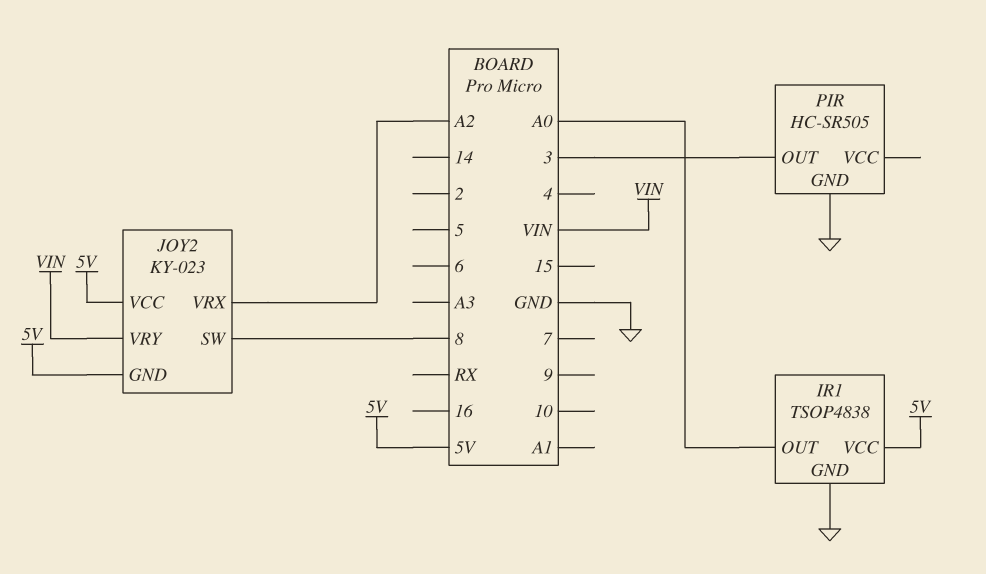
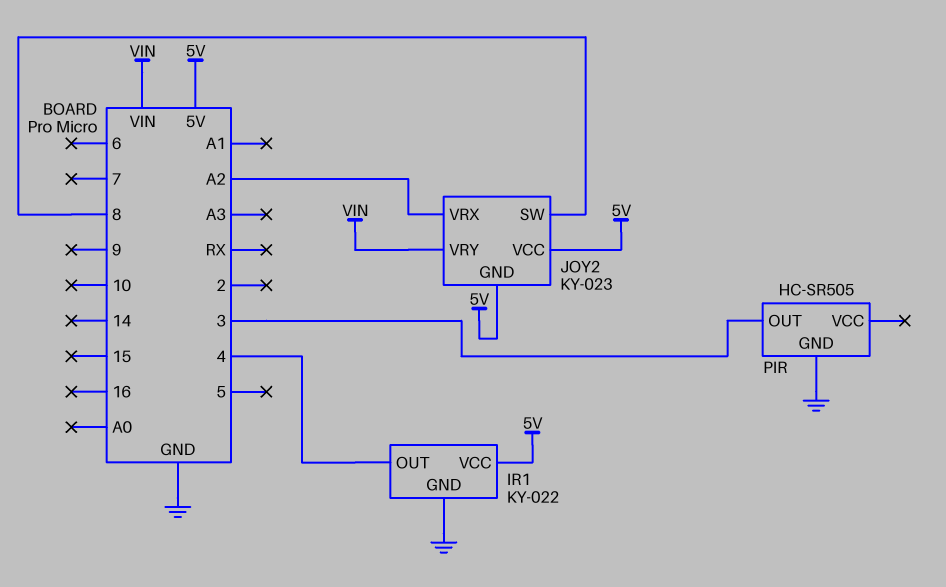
IR1: TSOP4838 -> KY-022
IR1 pin OUT: A0 -> 4

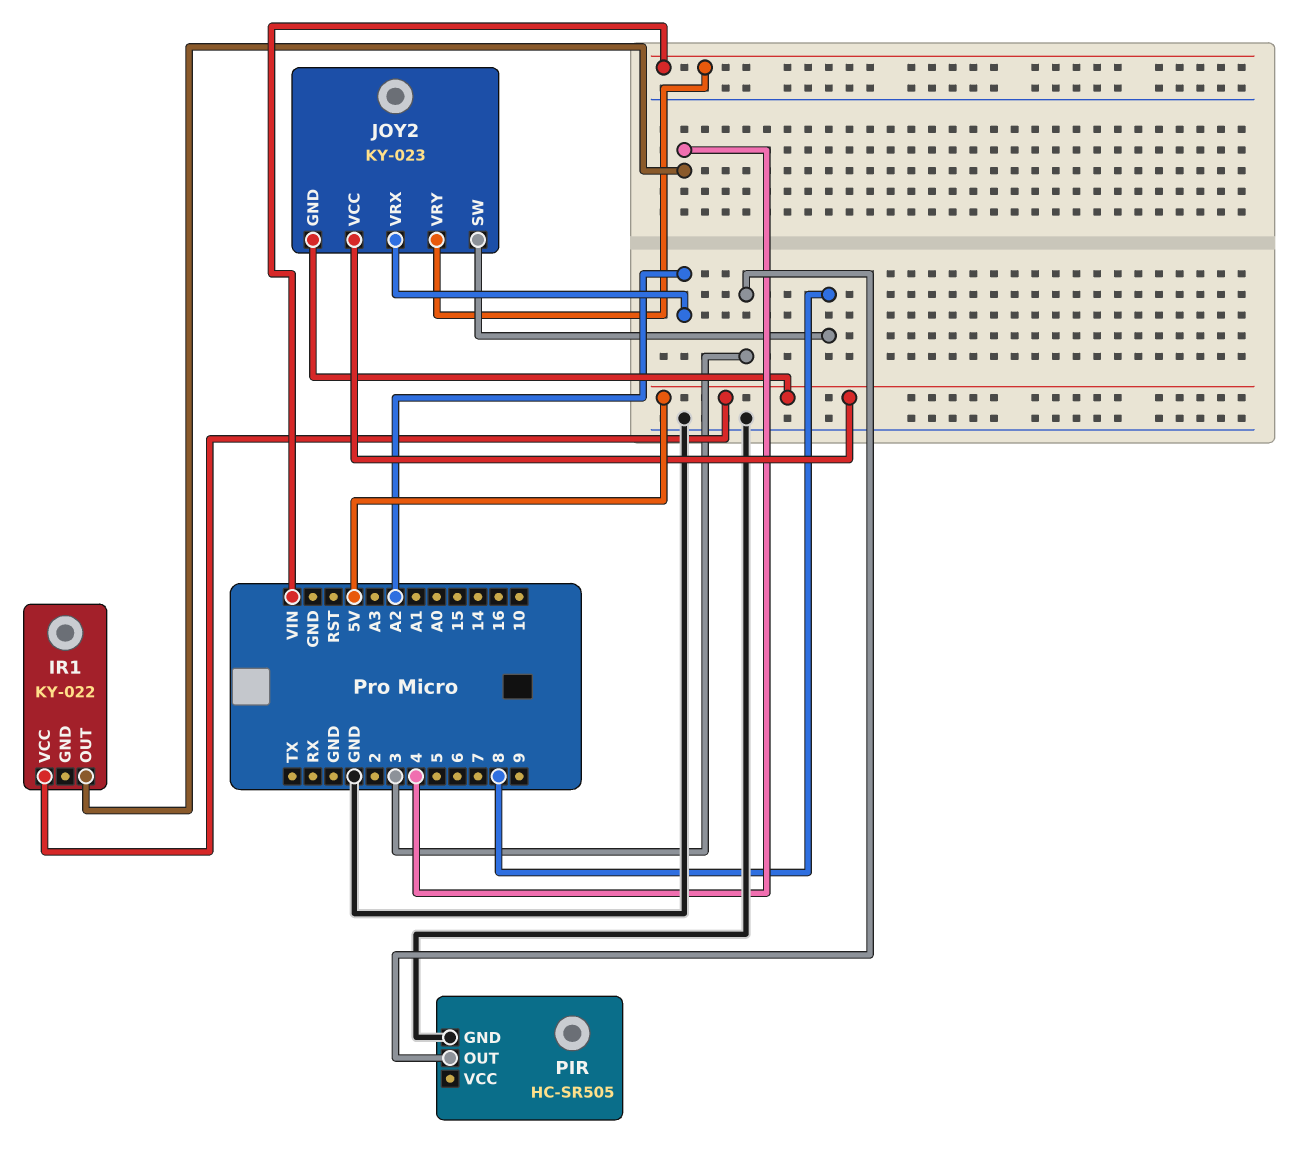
IR1 pin GND: GND -> none

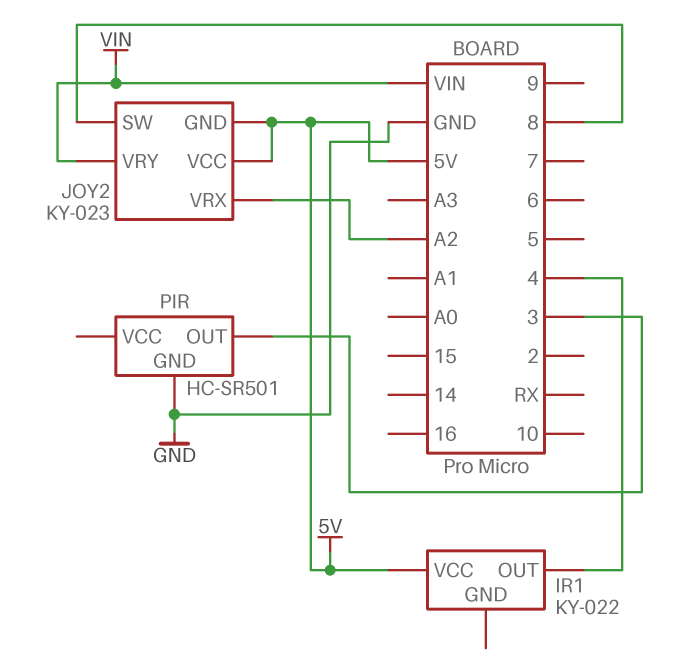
PIR: HC-SR505 -> HC-SR501

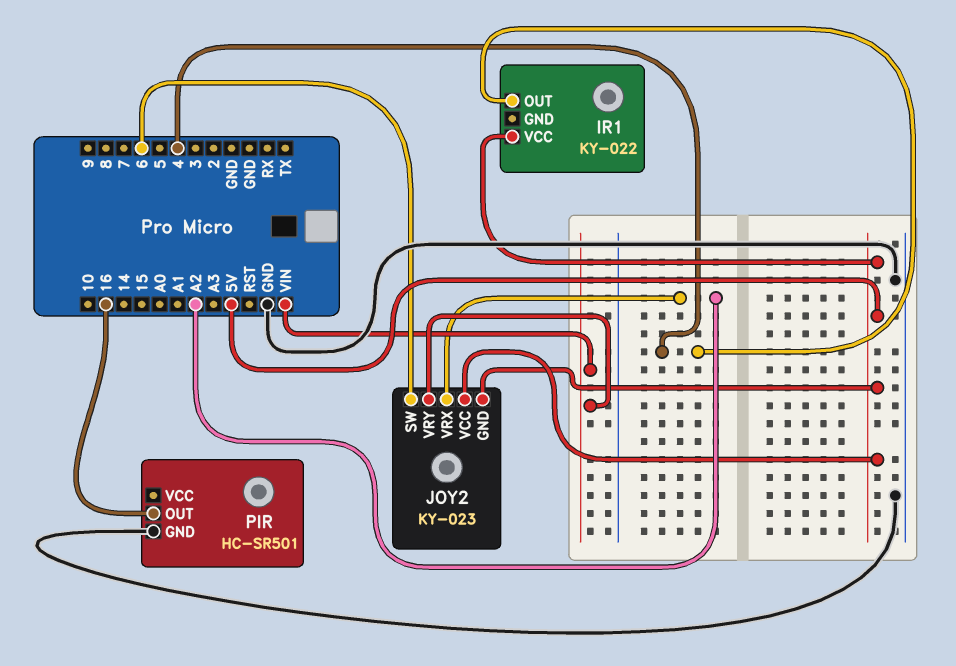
JOY2 pin SW: 8 -> 6
PIR pin OUT: 3 -> 16

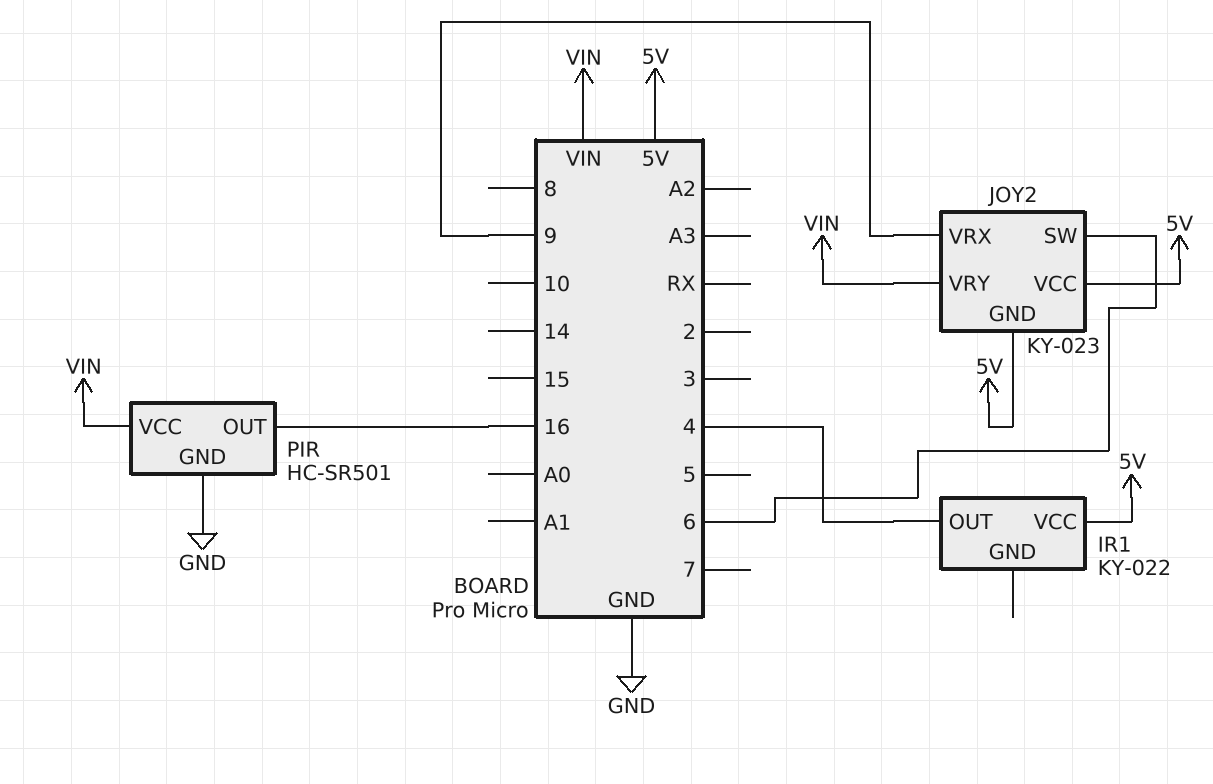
JOY2 pin VRX: A2 -> 9
PIR pin VCC: none -> VIN

